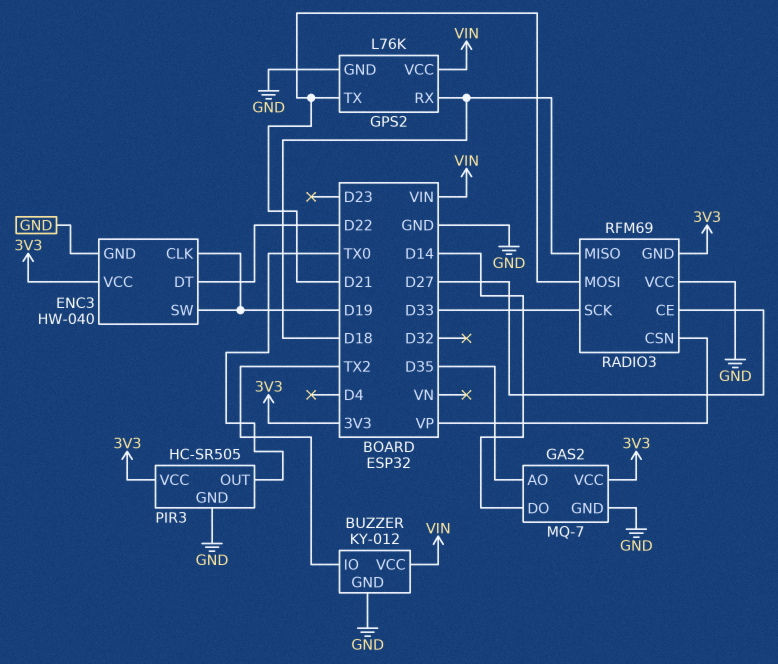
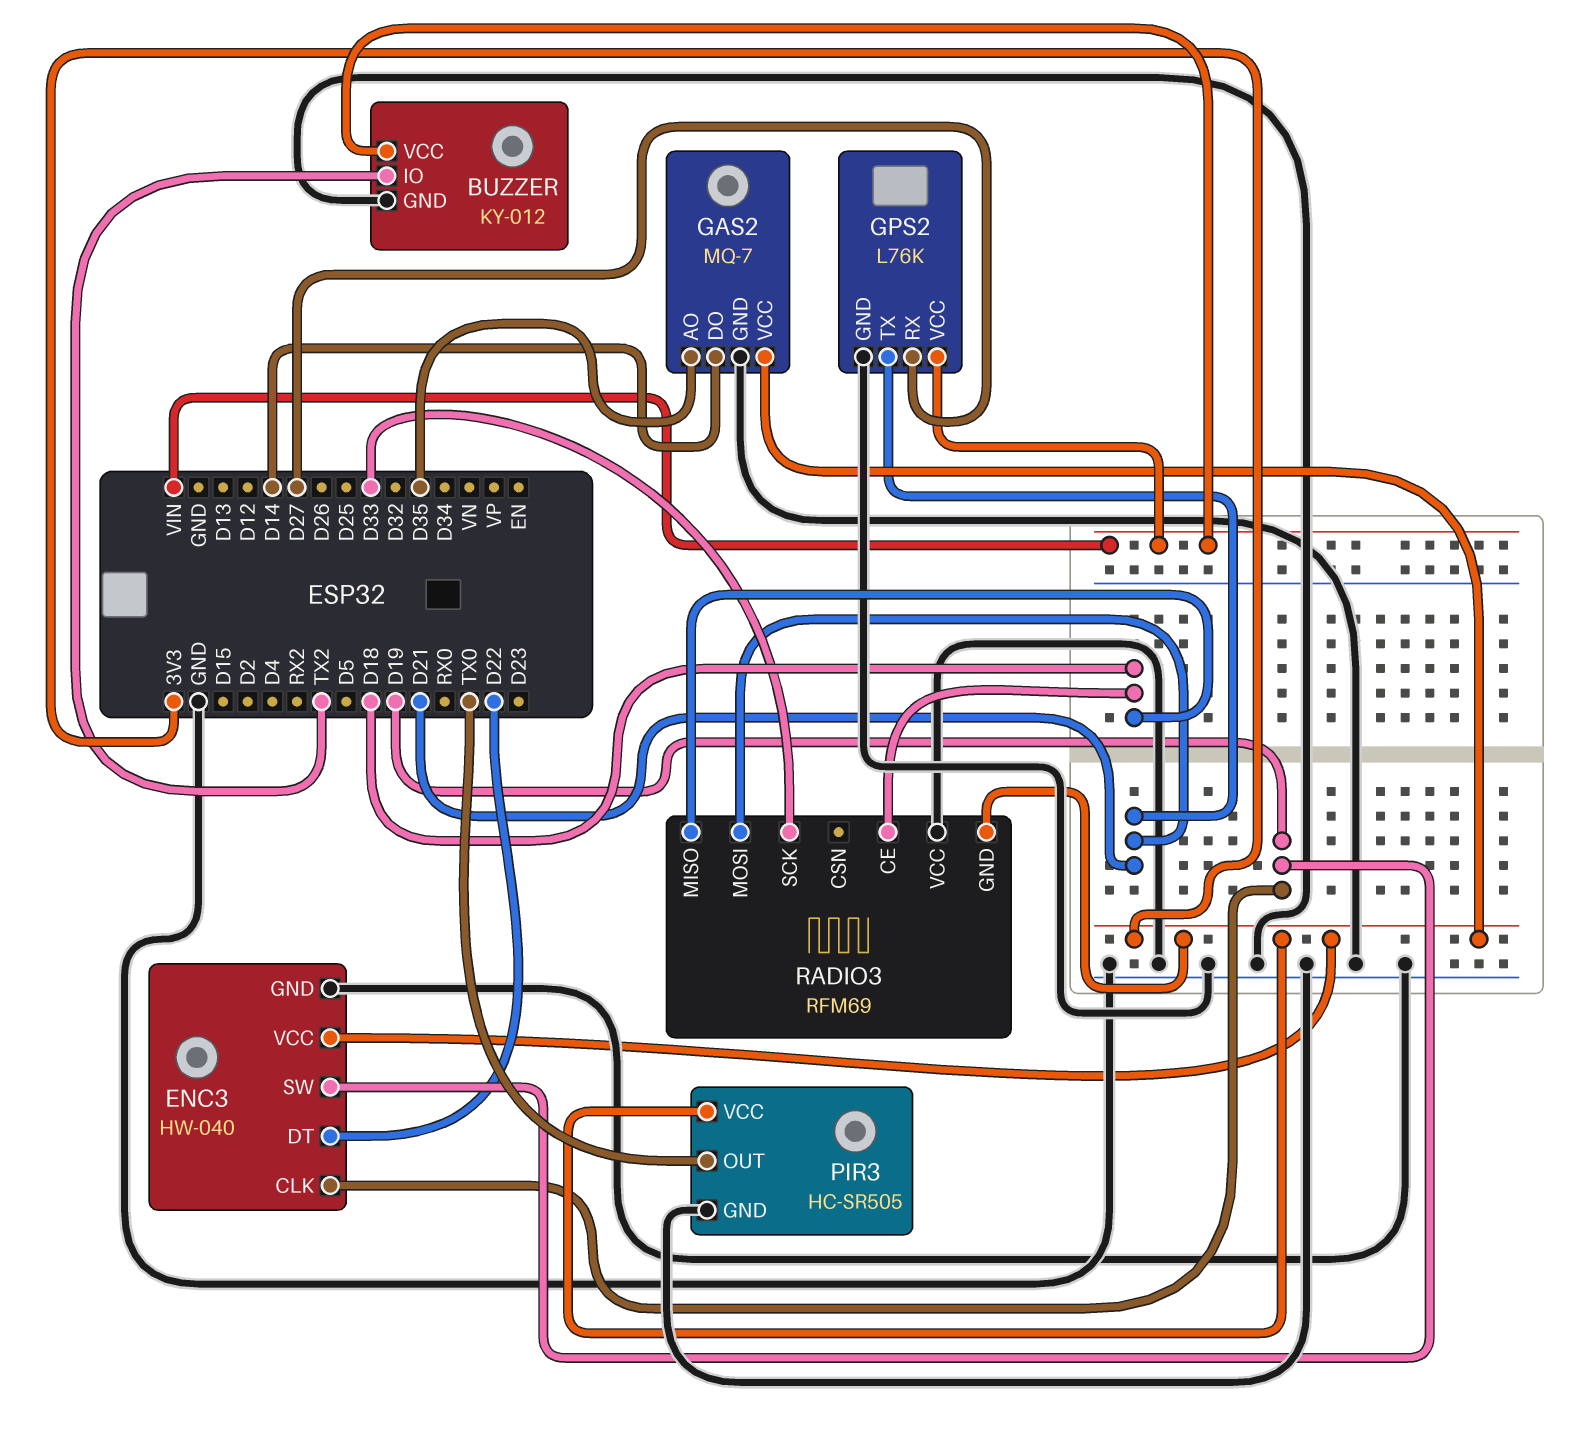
GPS2 pin RX: D18 -> D27
RADIO3 pin CE: D27 -> D18
RADIO3 pin CSN: VP -> none

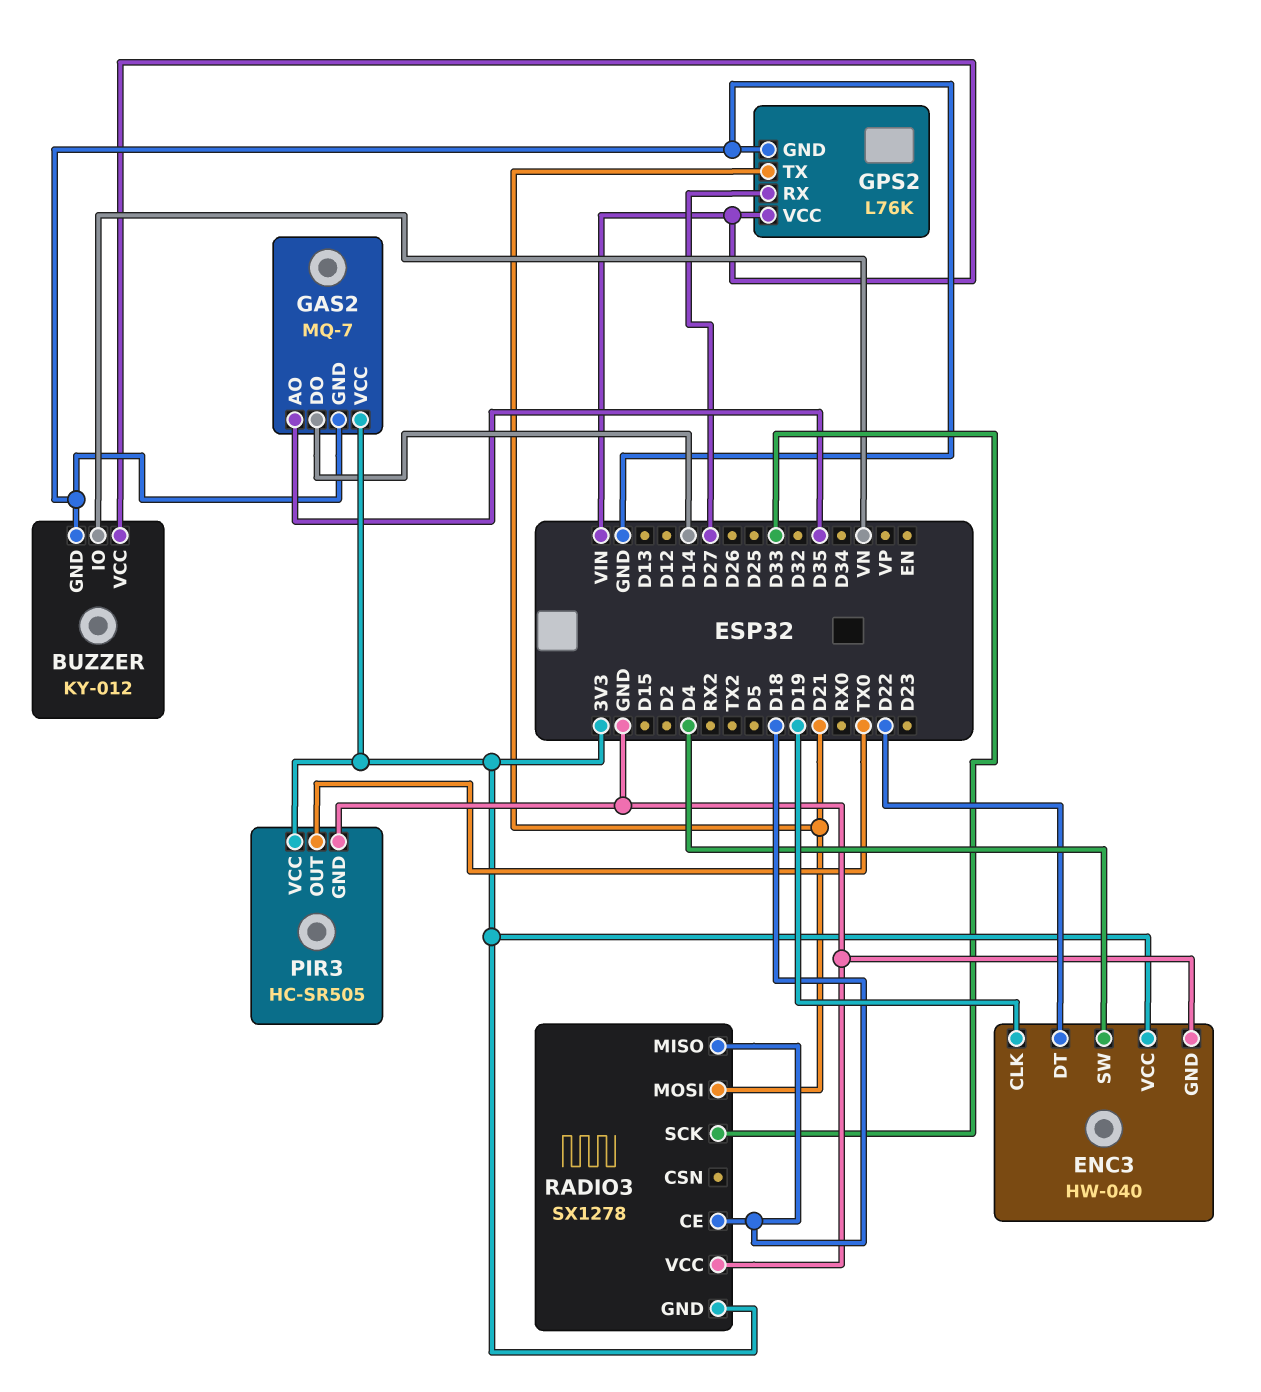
BUZZER pin IO: TX2 -> VN
ENC3 pin SW: D19 -> D4
RADIO3: RFM69 -> SX1278

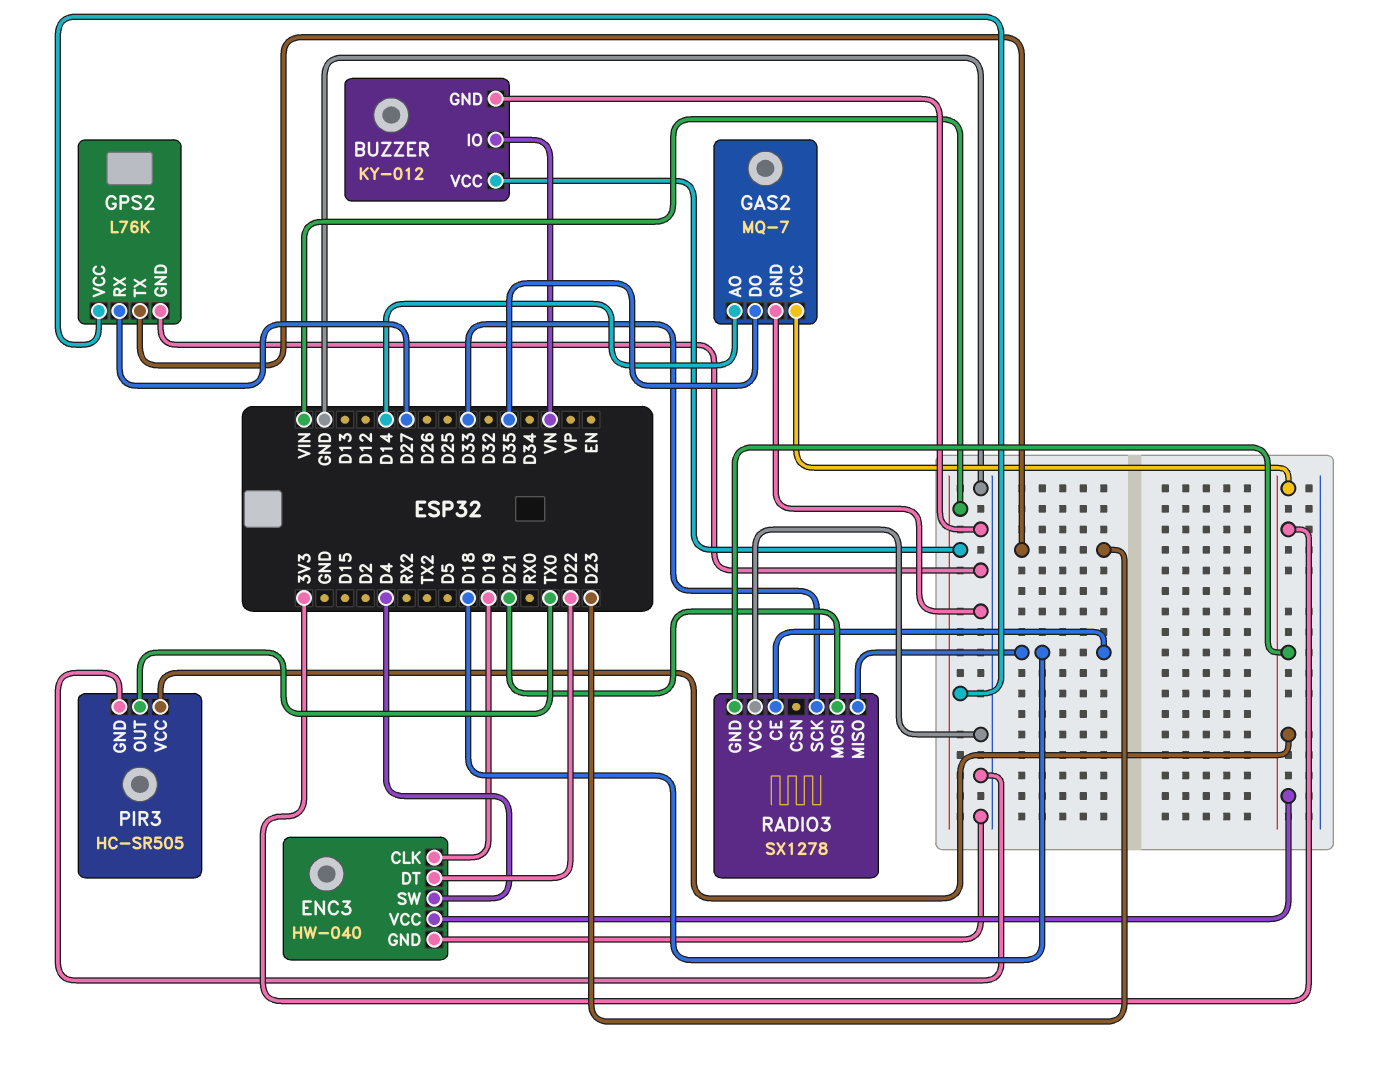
GAS2 pin AO: D35 -> D14
GAS2 pin DO: D14 -> D35
GPS2 pin TX: D21 -> D23

